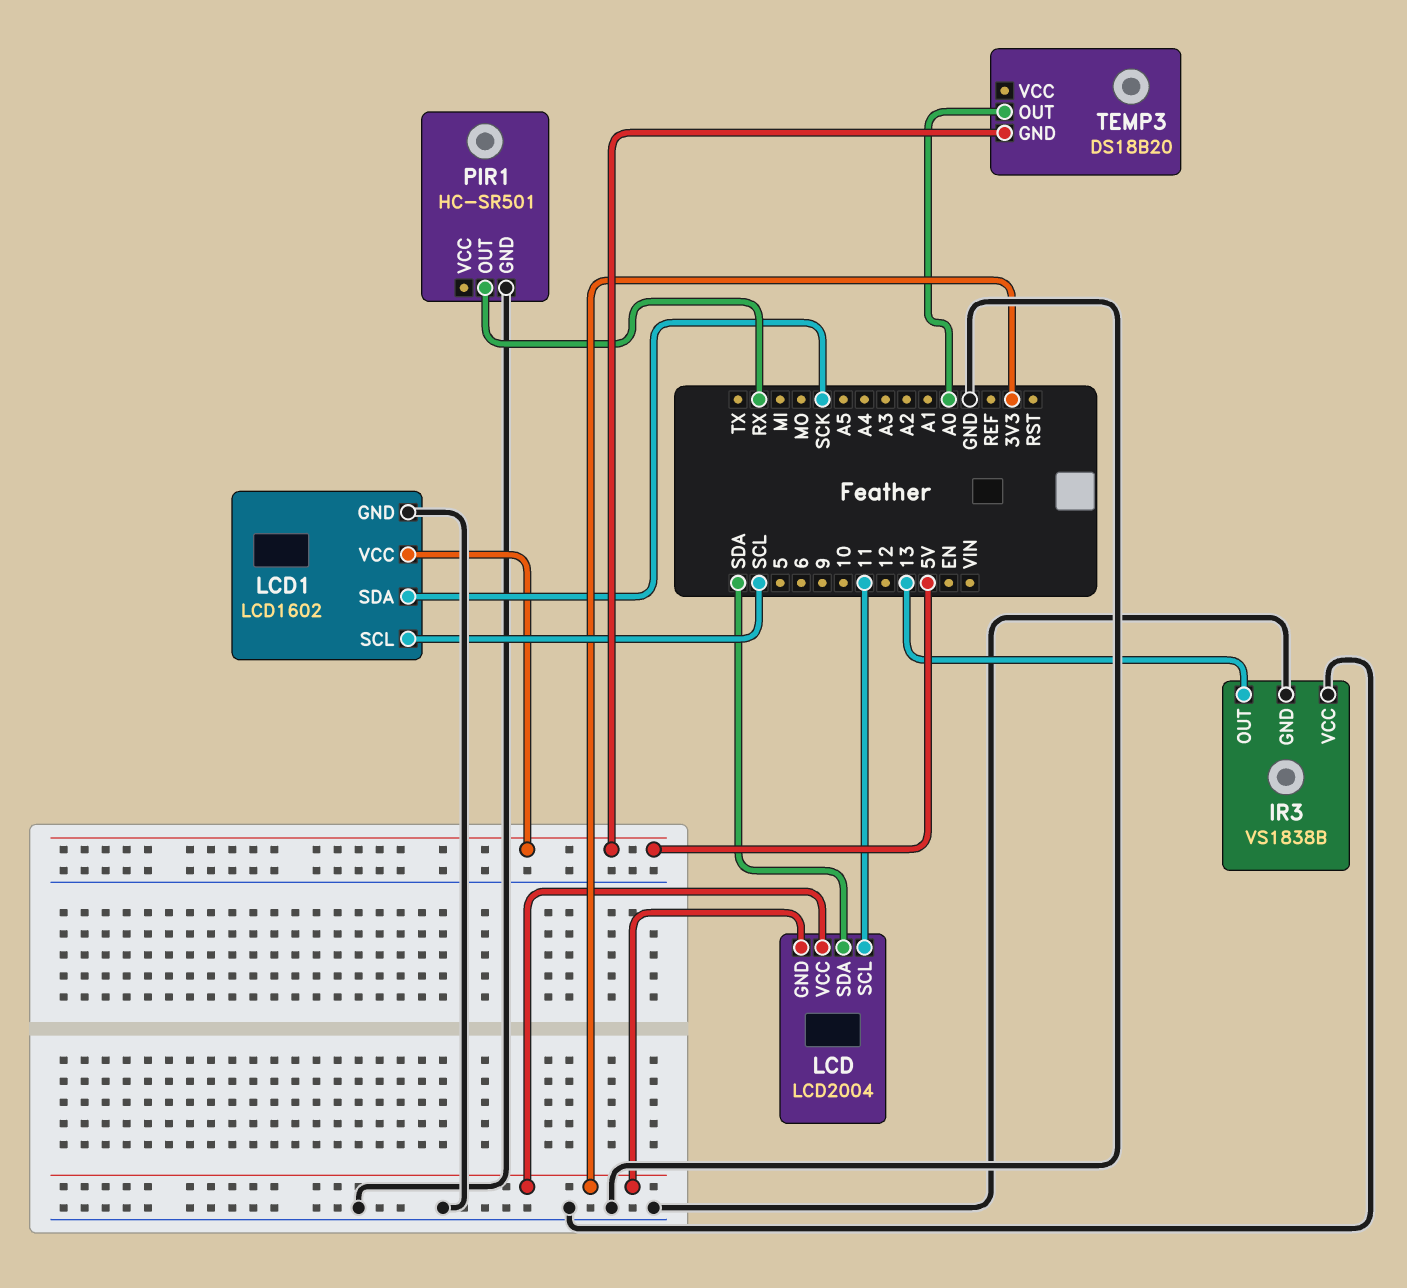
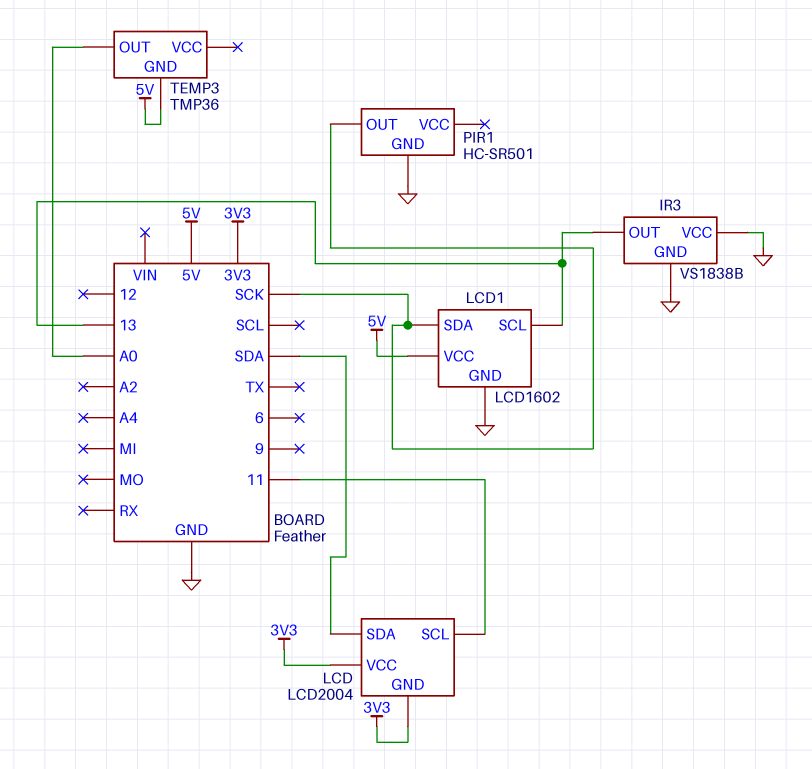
LCD1 pin SCL: SCL -> 13
PIR1 pin OUT: RX -> SCK
TEMP3: DS18B20 -> TMP36

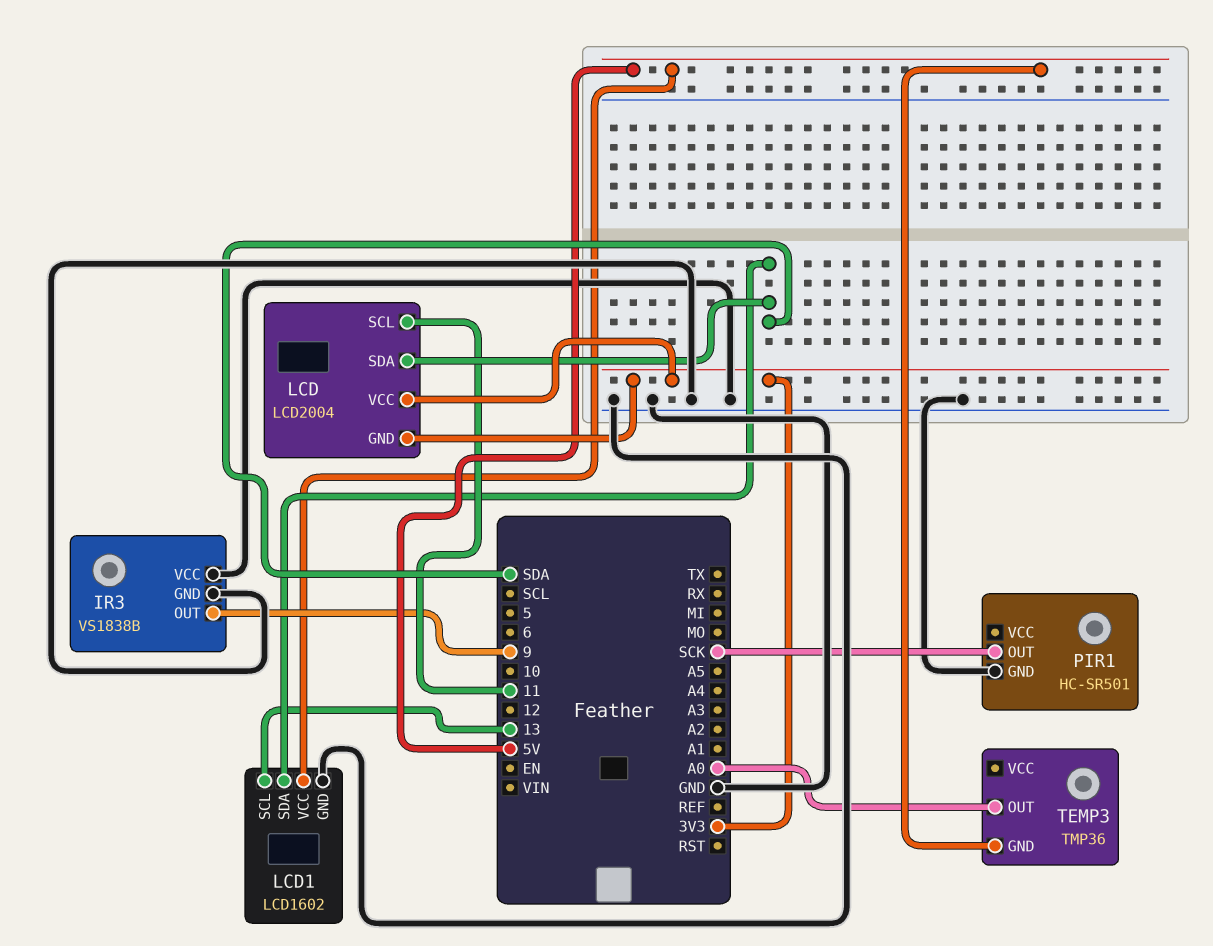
IR3 pin OUT: 13 -> 9
LCD1 pin SDA: SCK -> SDA

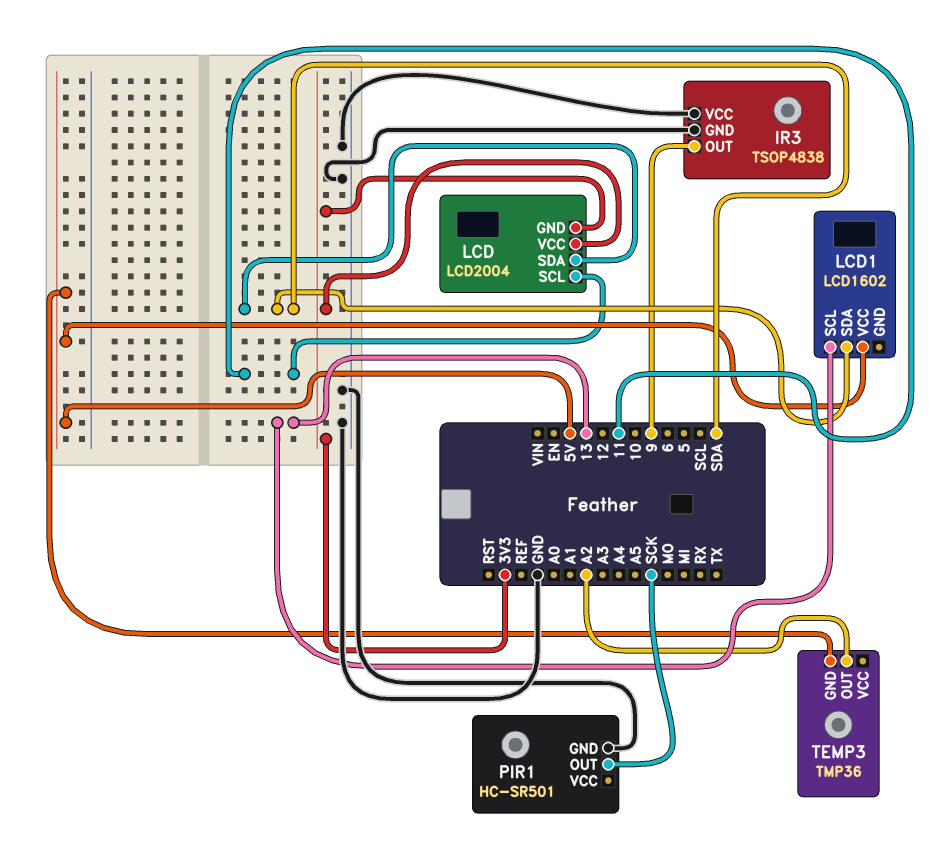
IR3: VS1838B -> TSOP4838
LCD1 pin GND: GND -> none
TEMP3 pin OUT: A0 -> A2

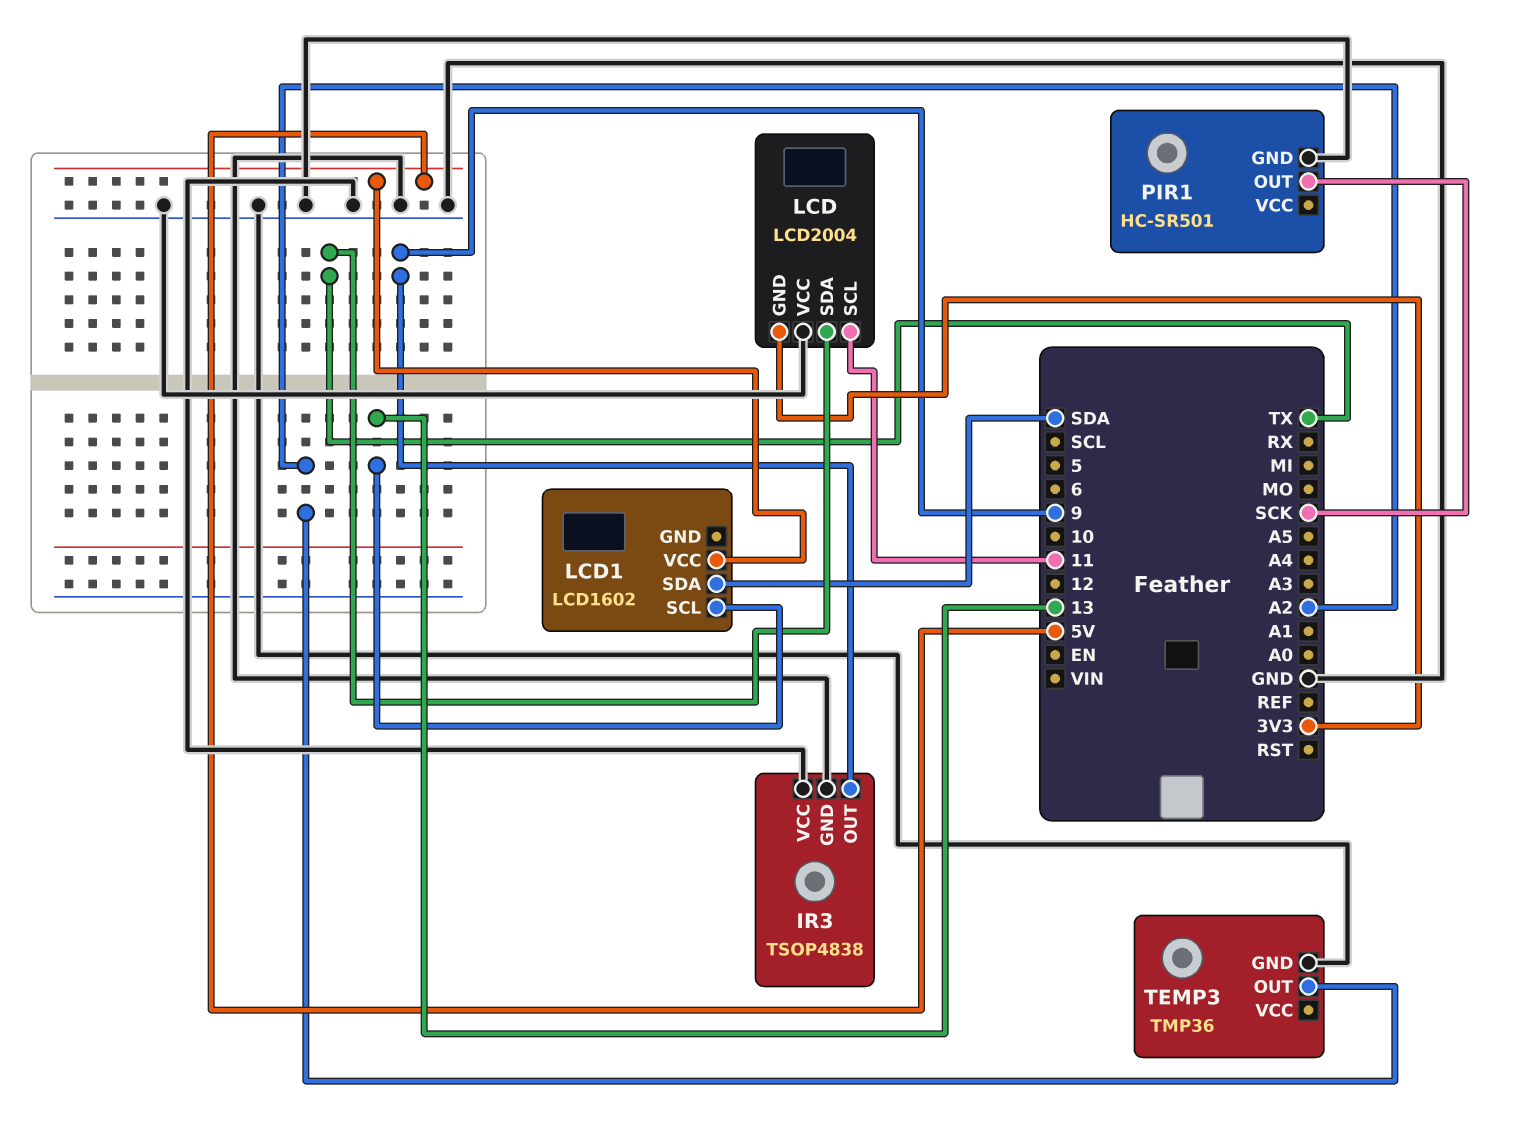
LCD pin SDA: SDA -> TX
LCD pin VCC: 3V3 -> GND
TEMP3 pin GND: 5V -> GND

